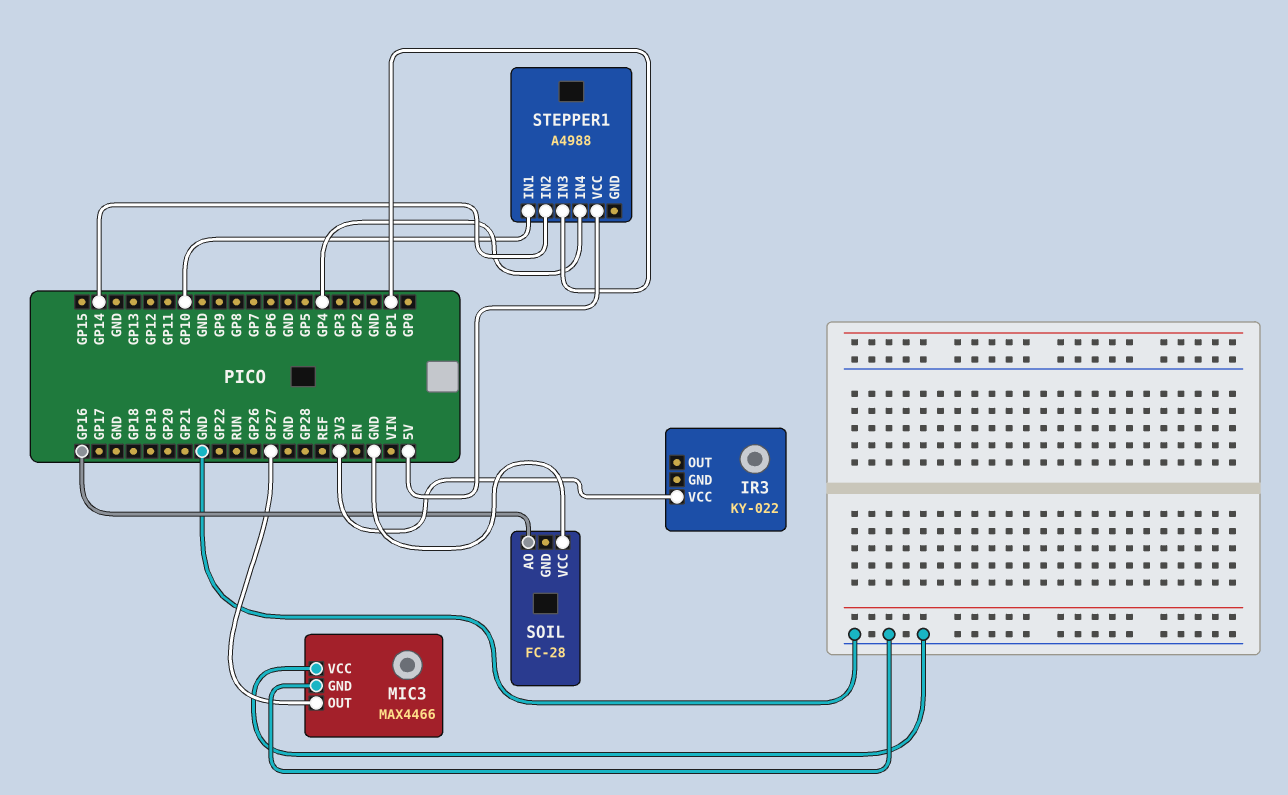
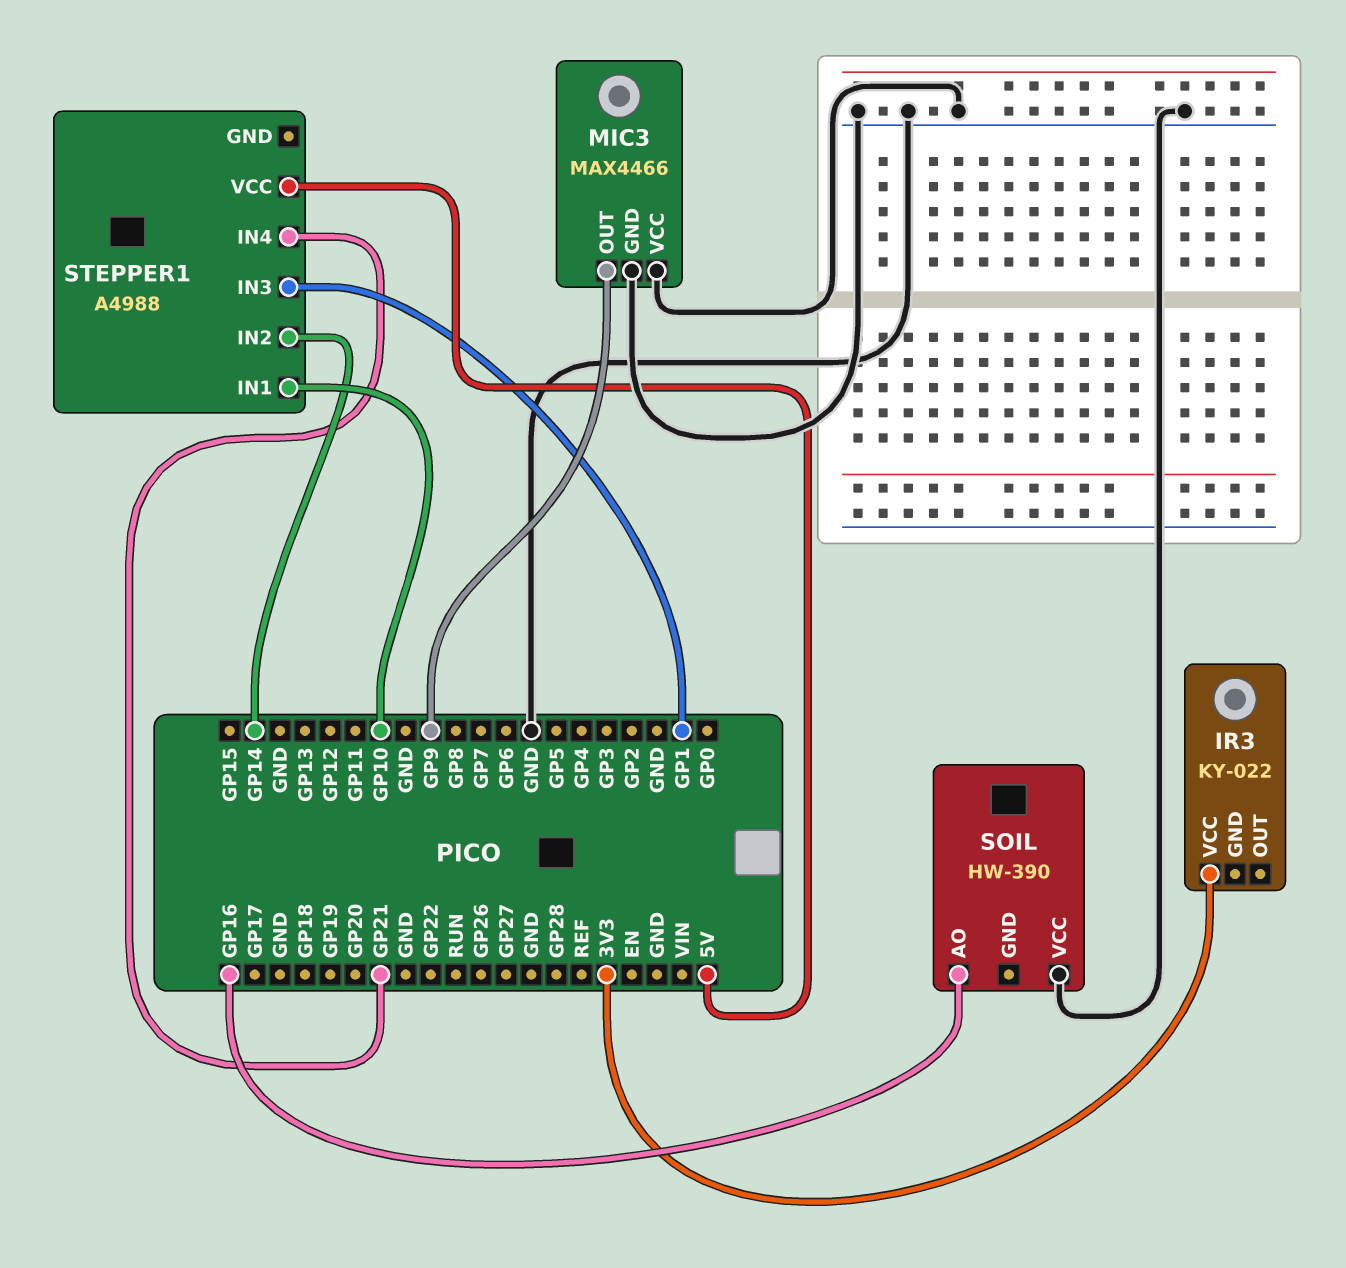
MIC3 pin OUT: GP27 -> GP9
SOIL: FC-28 -> HW-390
STEPPER1 pin IN4: GP4 -> GP21

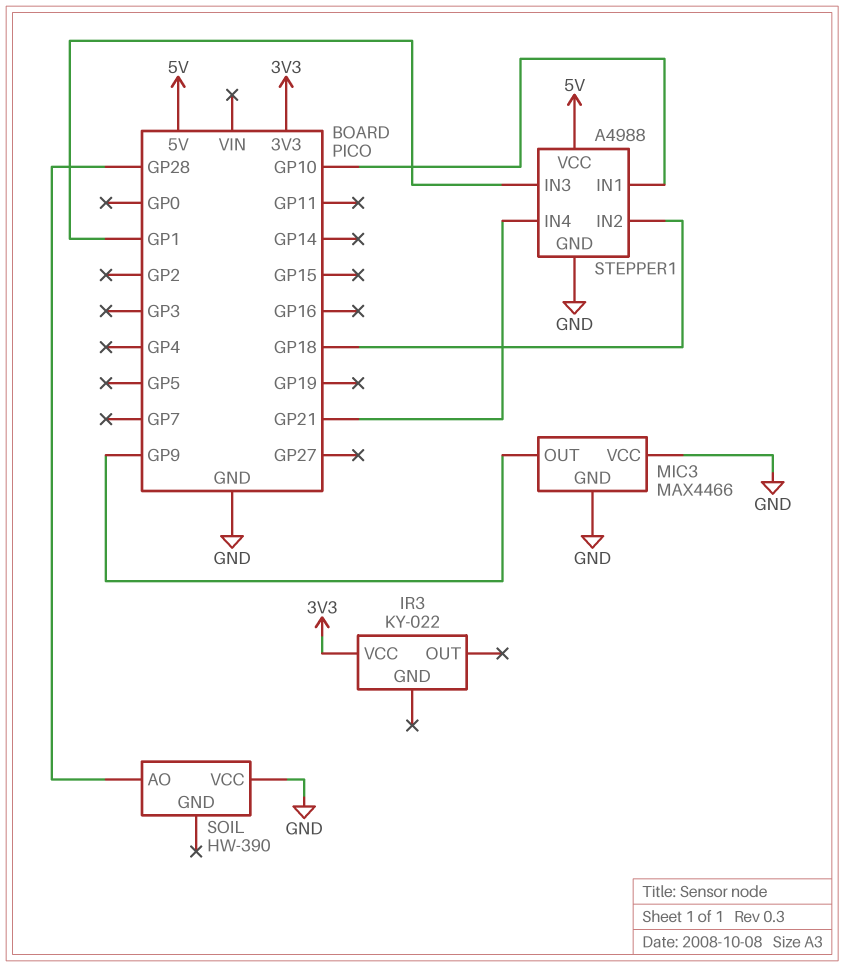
SOIL pin AO: GP16 -> GP28
STEPPER1 pin GND: none -> GND
STEPPER1 pin IN2: GP14 -> GP18

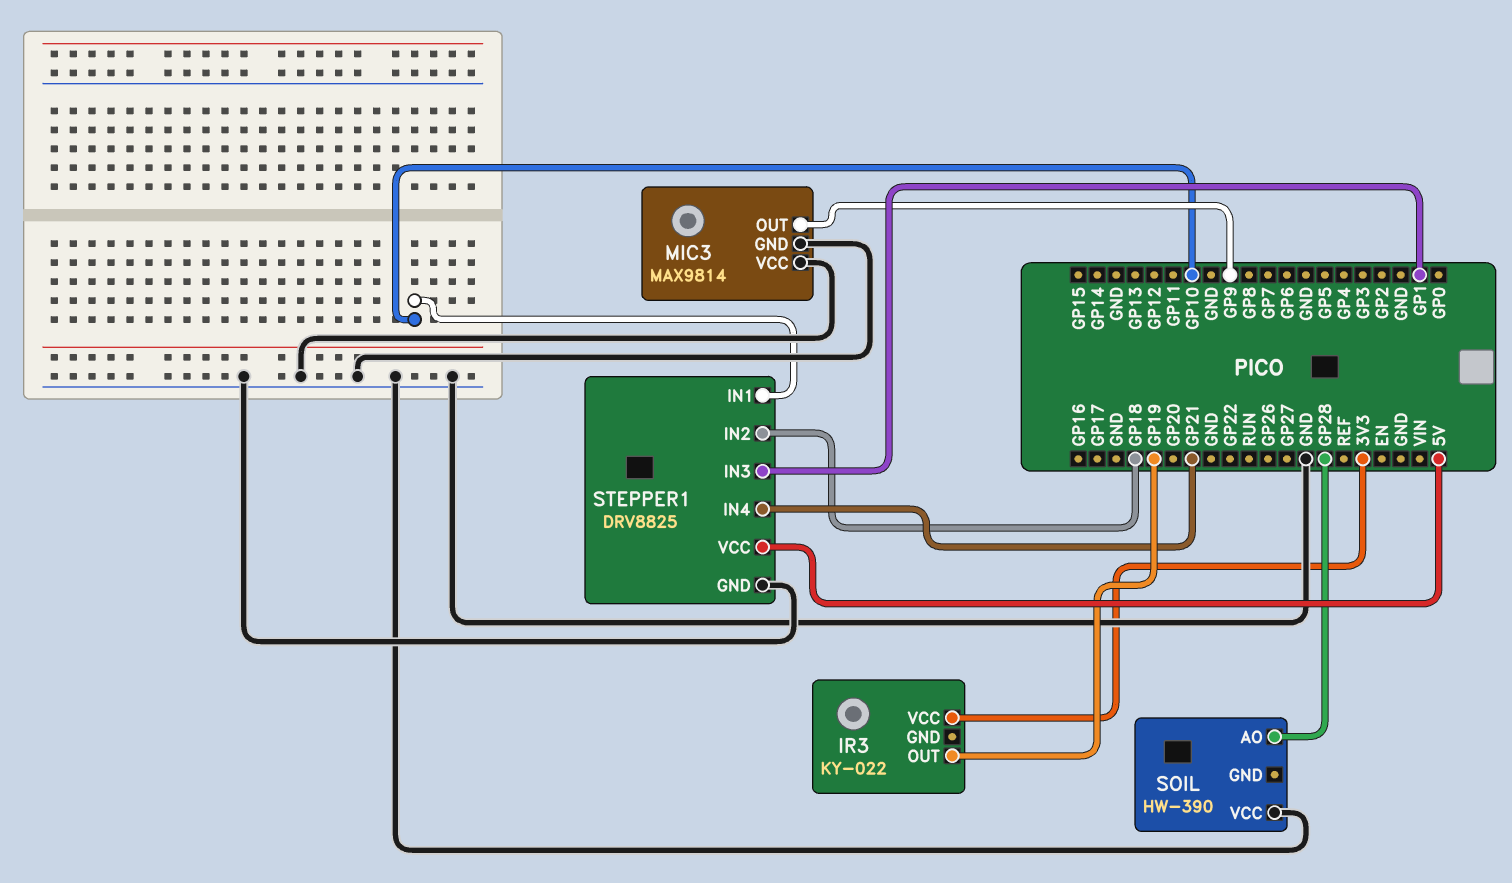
IR3 pin OUT: none -> GP19
MIC3: MAX4466 -> MAX9814
STEPPER1: A4988 -> DRV8825

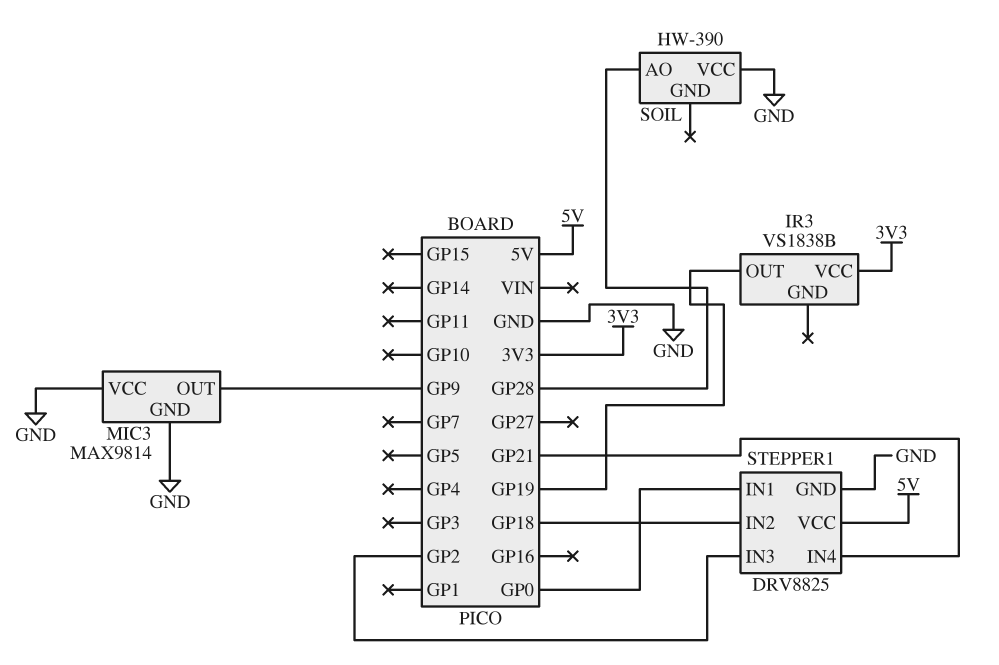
IR3: KY-022 -> VS1838B
STEPPER1 pin IN1: GP10 -> GP0
STEPPER1 pin IN3: GP1 -> GP2

